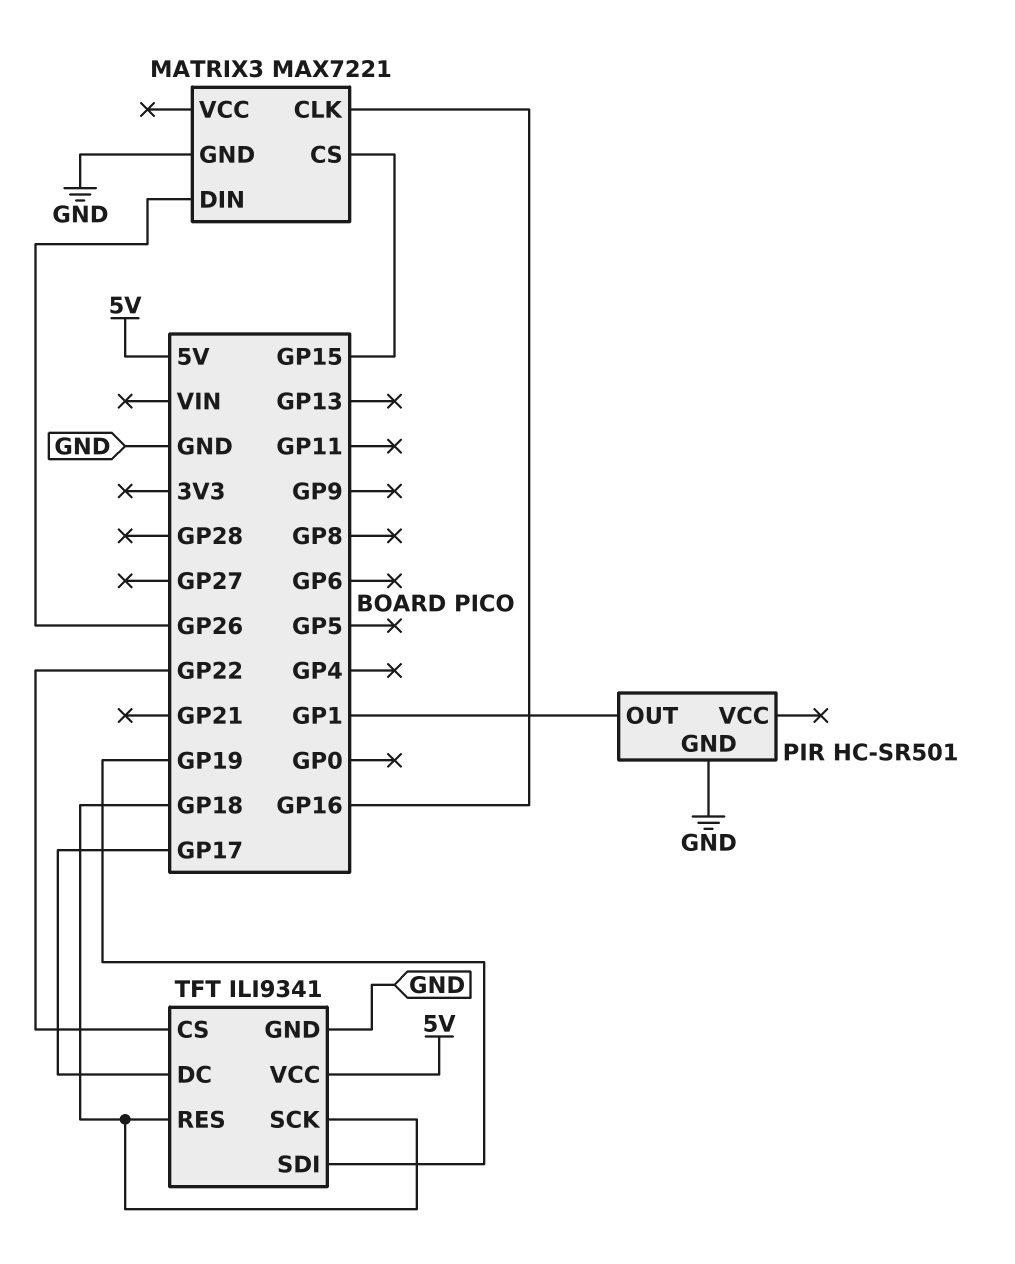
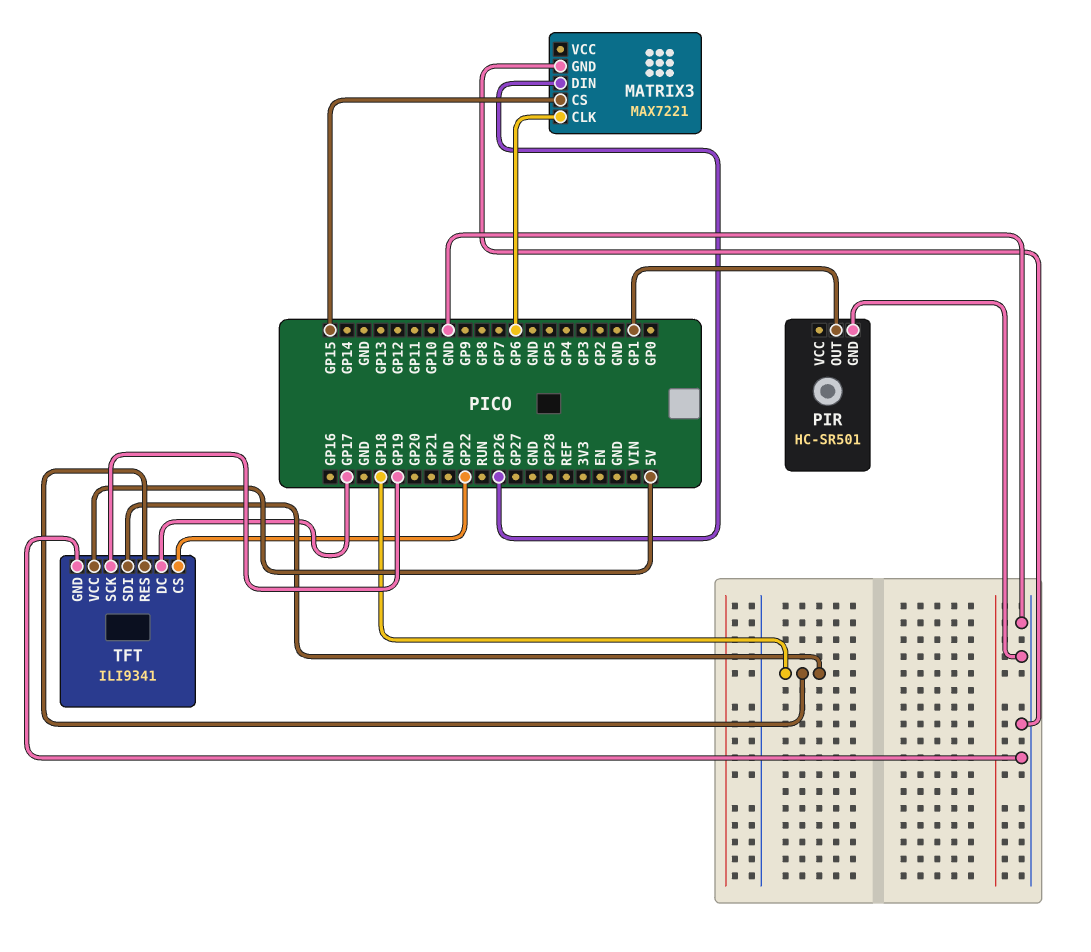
MATRIX3 pin CLK: GP16 -> GP6
TFT pin SCK: GP18 -> GP19
TFT pin SDI: GP19 -> GP18

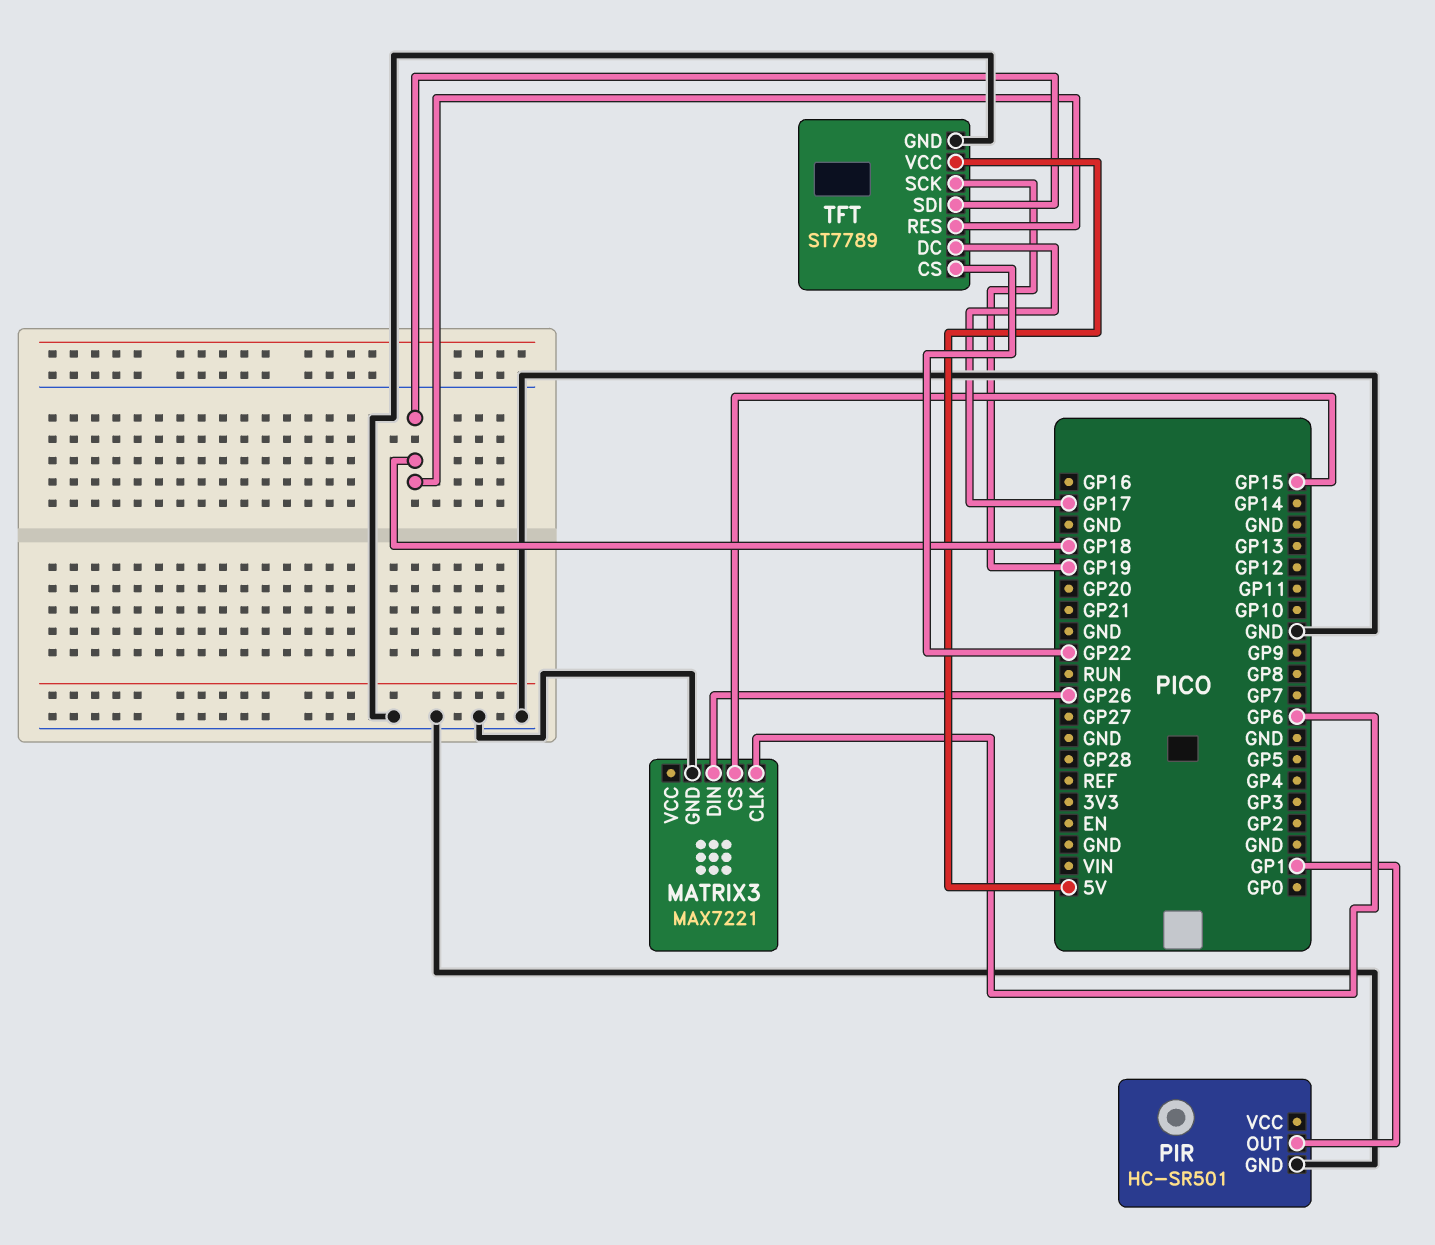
TFT: ILI9341 -> ST7789

